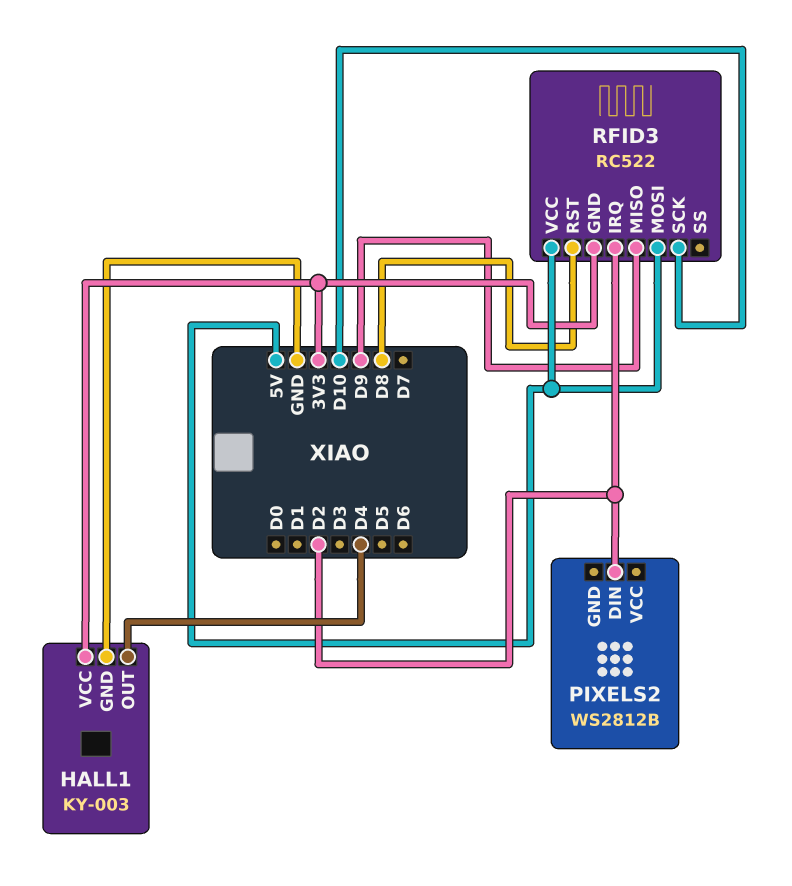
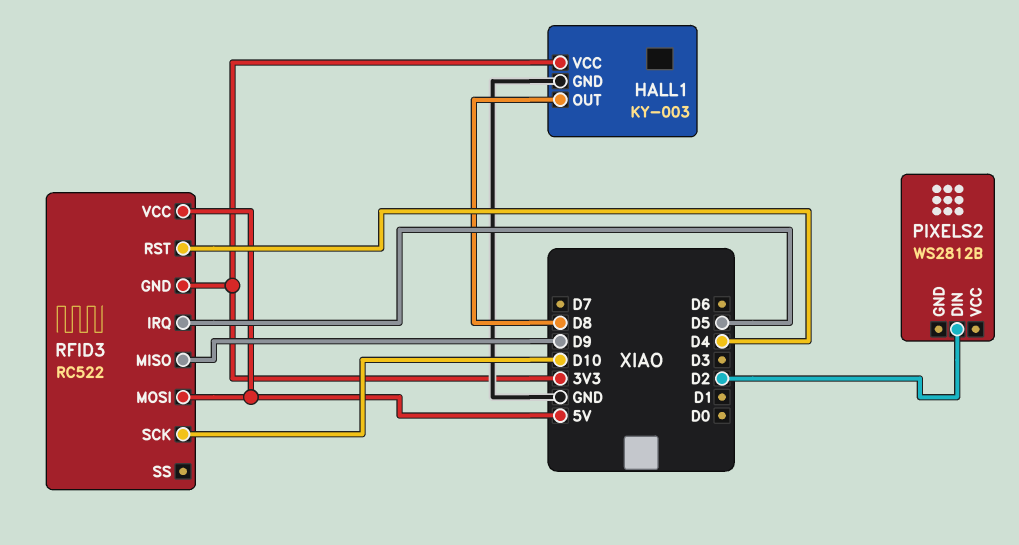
HALL1 pin OUT: D4 -> D8
RFID3 pin IRQ: D2 -> D5
RFID3 pin RST: D8 -> D4

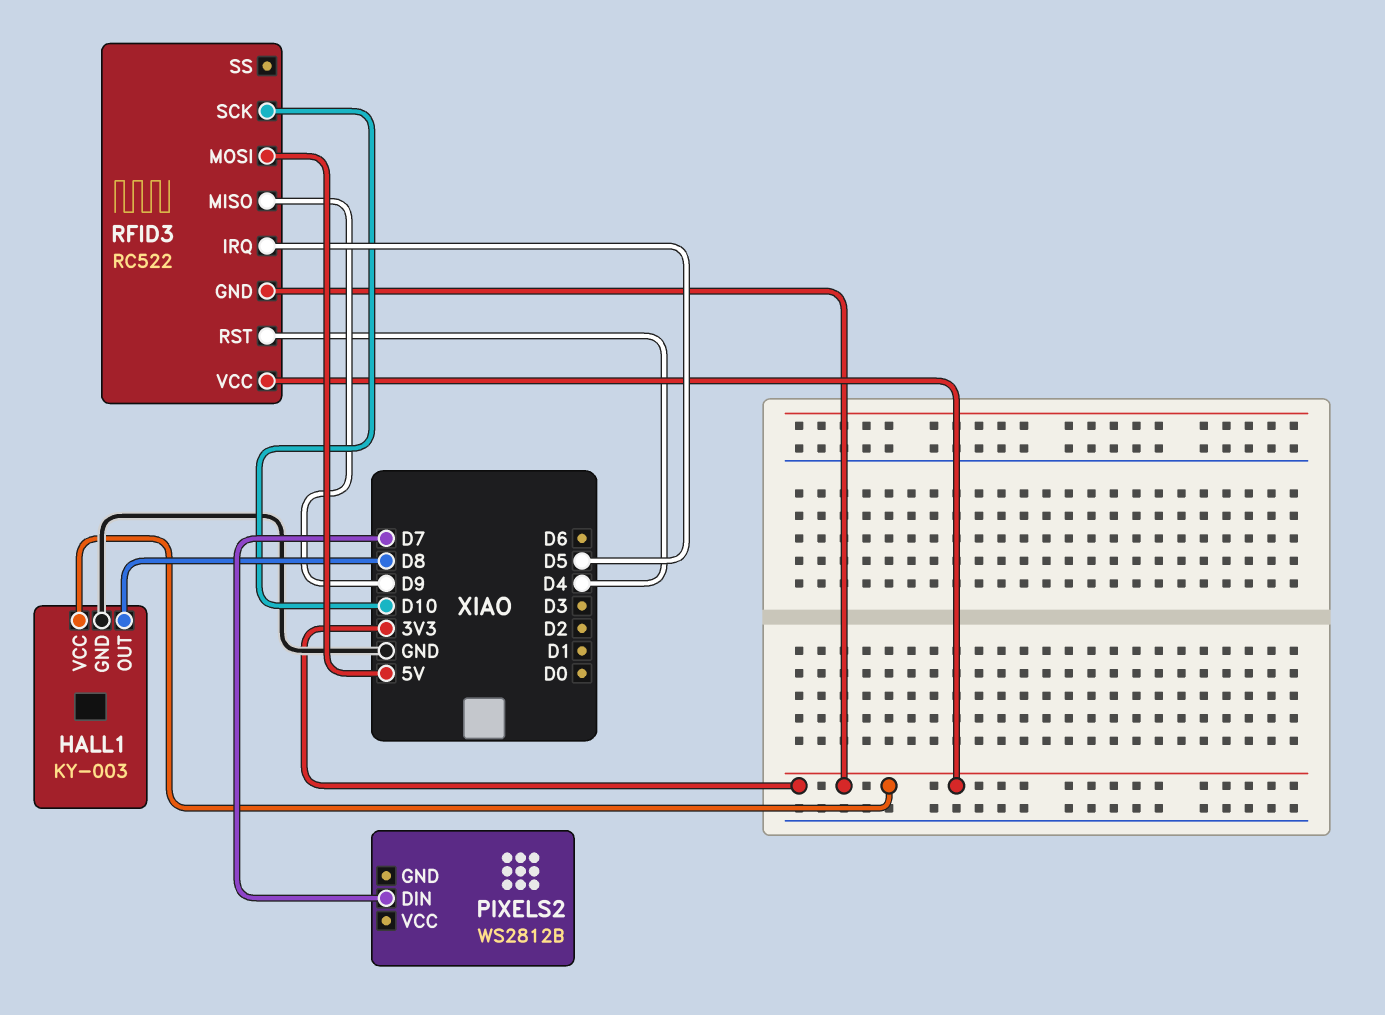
PIXELS2 pin DIN: D2 -> D7
RFID3 pin VCC: 5V -> 3V3

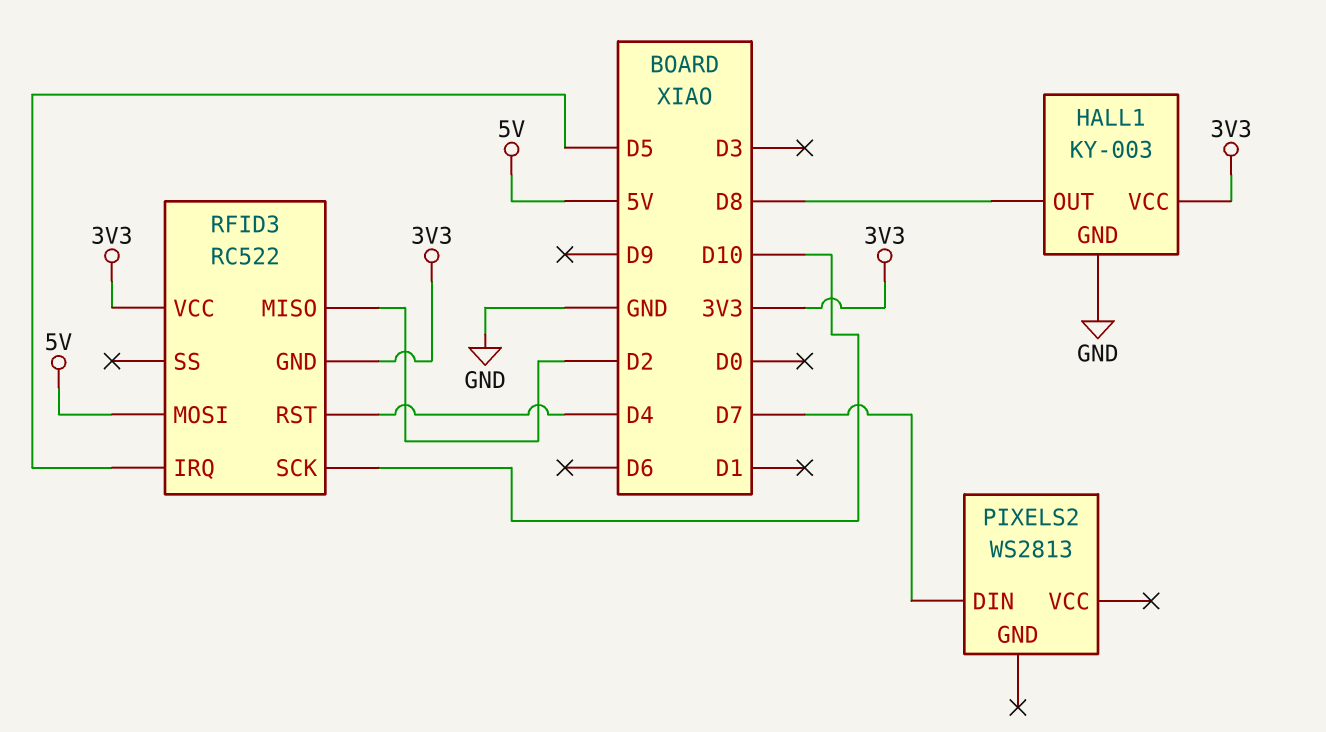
PIXELS2: WS2812B -> WS2813
RFID3 pin MISO: D9 -> D2

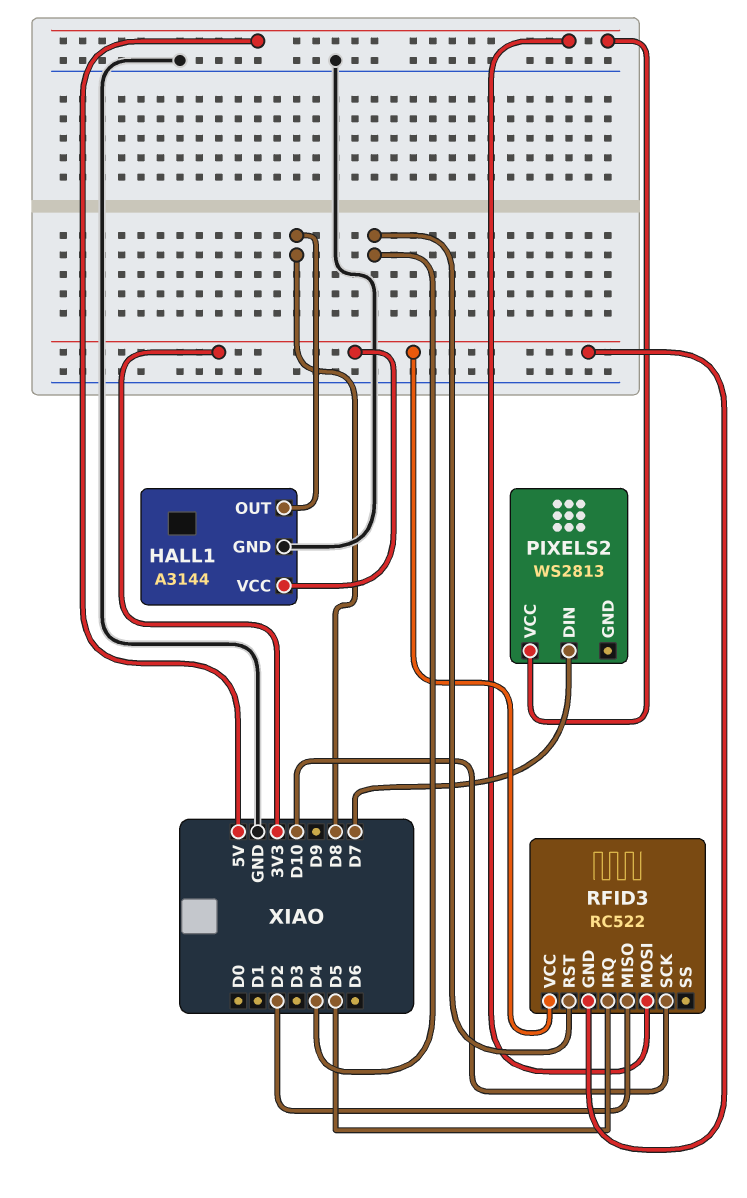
HALL1: KY-003 -> A3144
PIXELS2 pin VCC: none -> 5V

